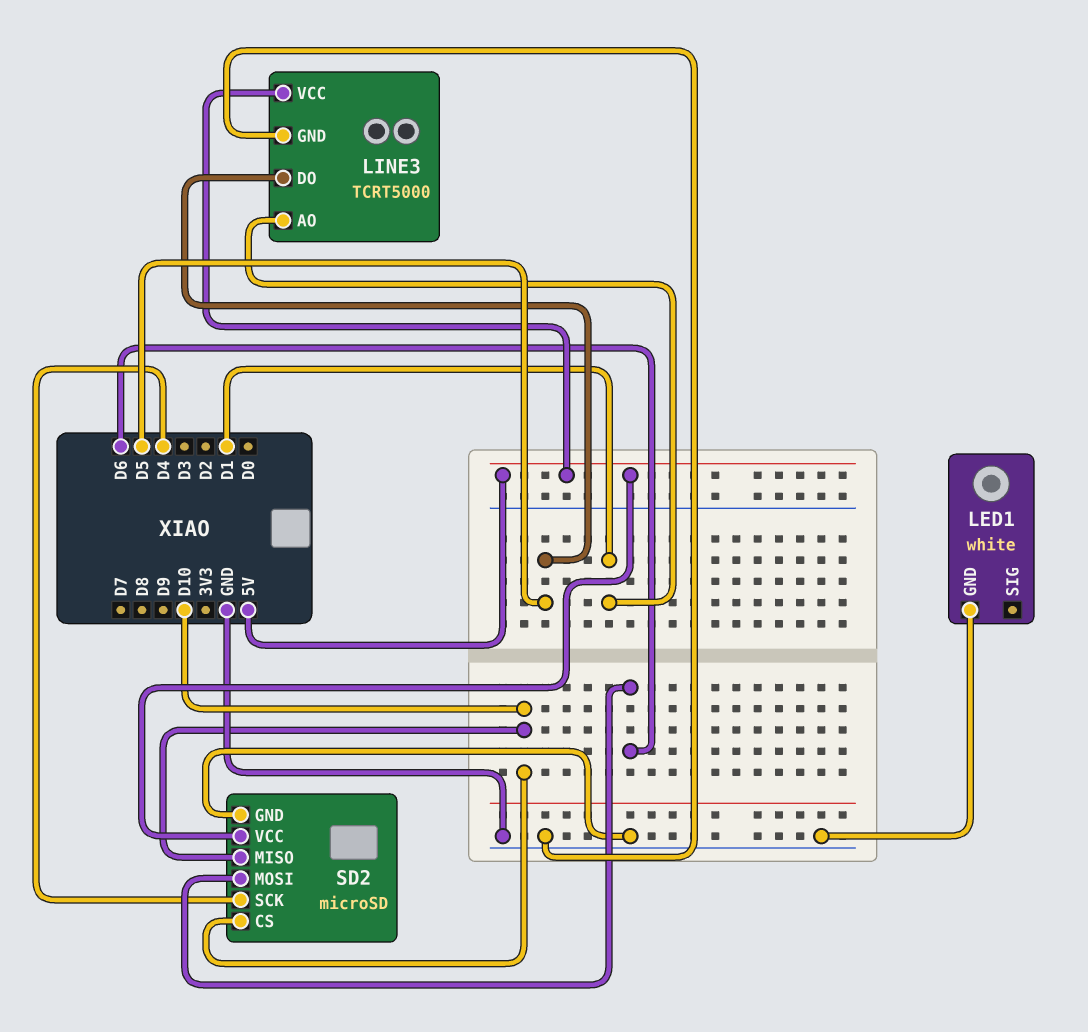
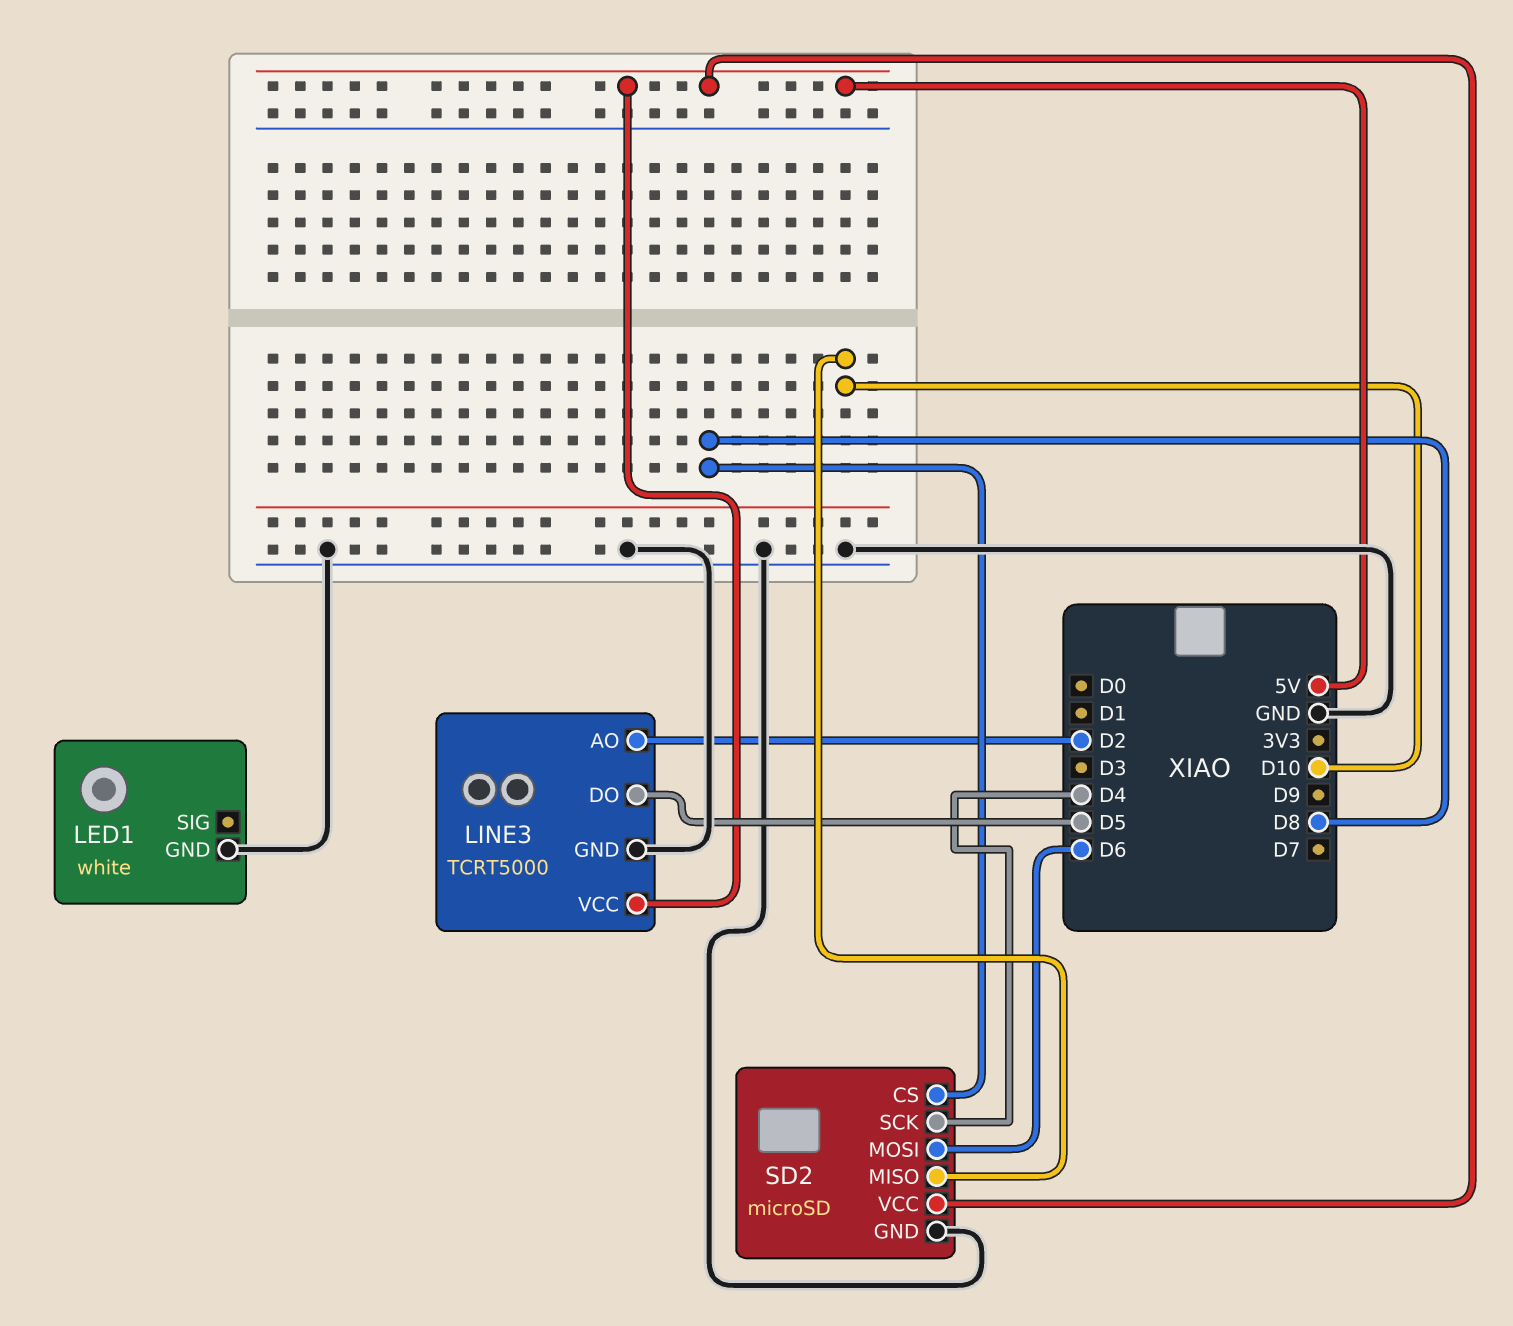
LINE3 pin AO: D1 -> D2
SD2 pin CS: D10 -> D8

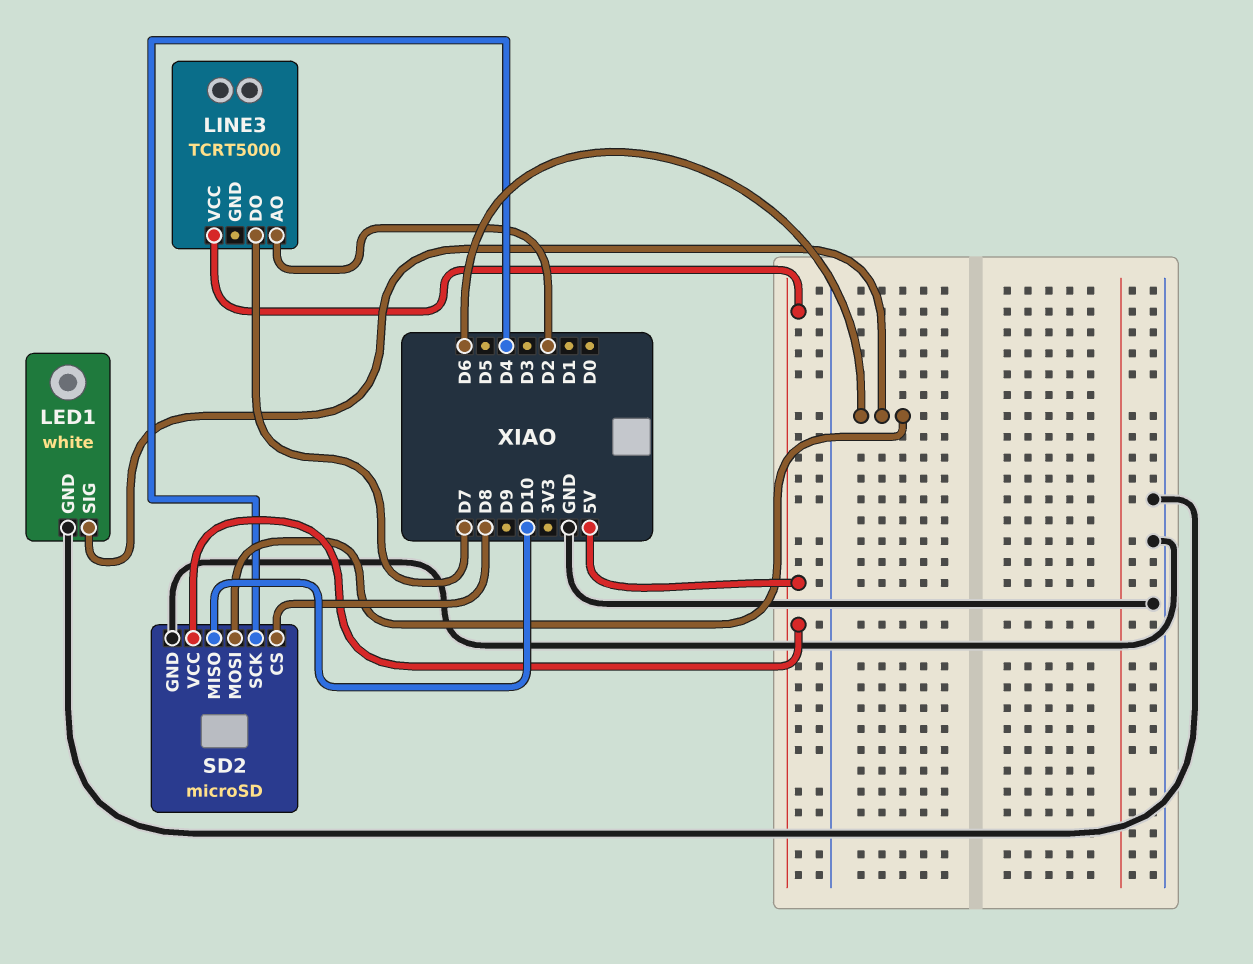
LED1 pin SIG: none -> D6
LINE3 pin DO: D5 -> D7
LINE3 pin GND: GND -> none

